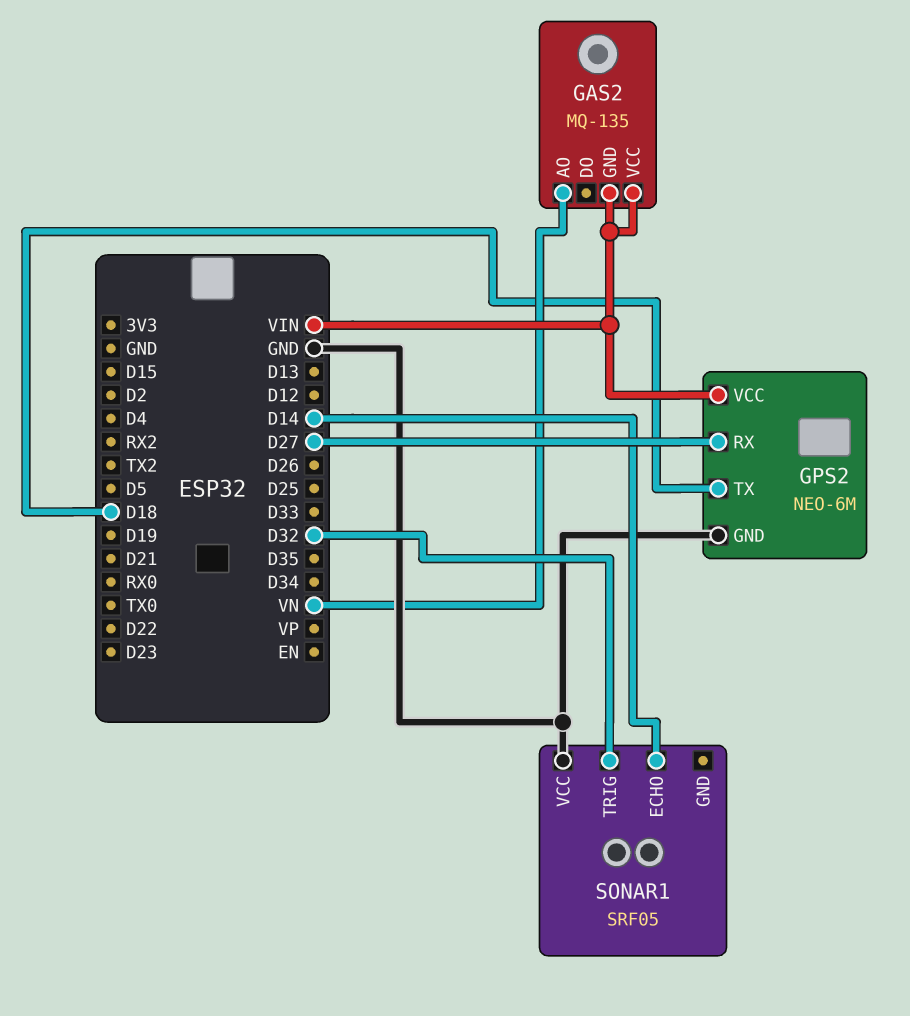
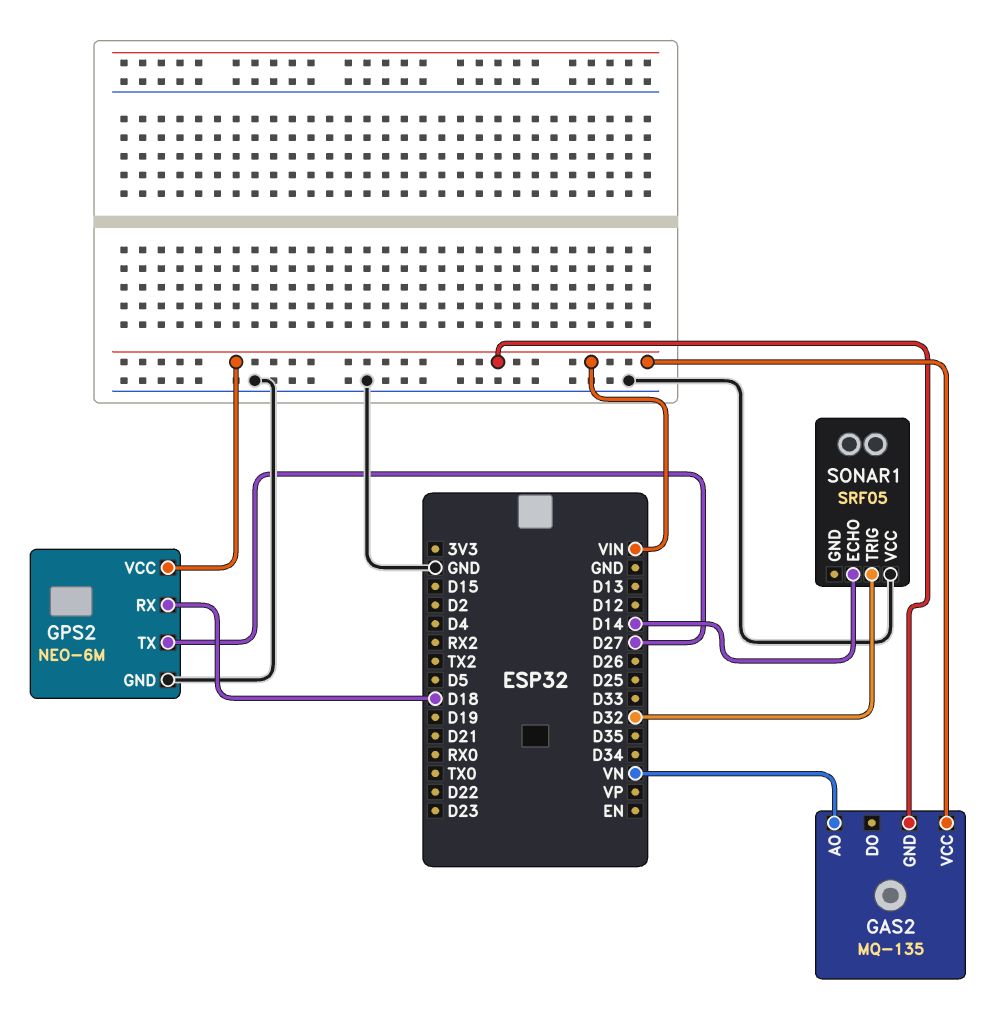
GPS2 pin RX: D27 -> D18
GPS2 pin TX: D18 -> D27

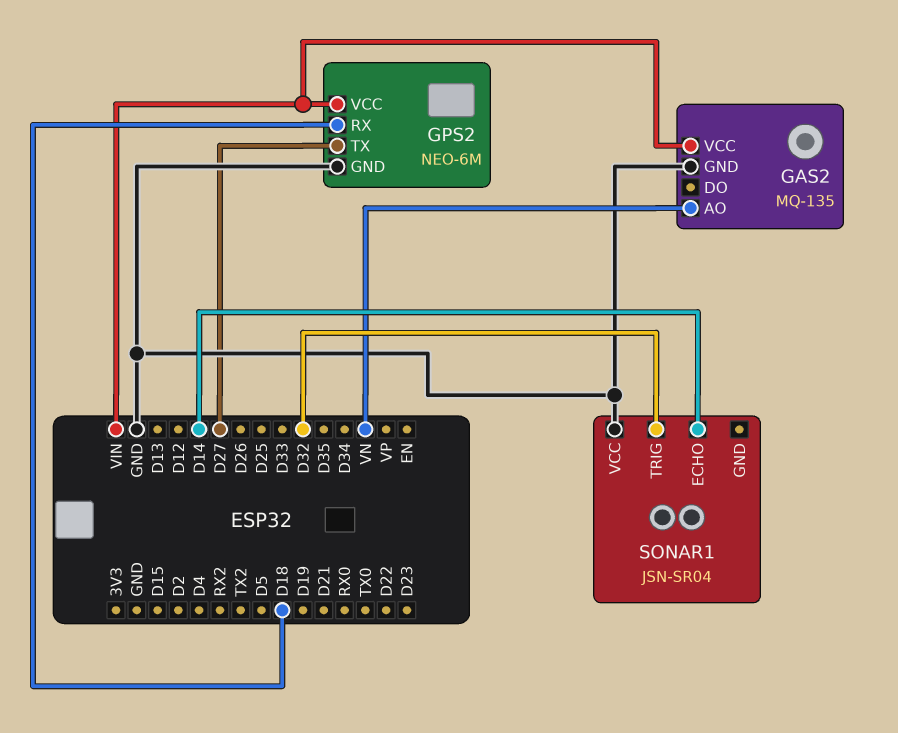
GAS2 pin GND: VIN -> GND
SONAR1: SRF05 -> JSN-SR04

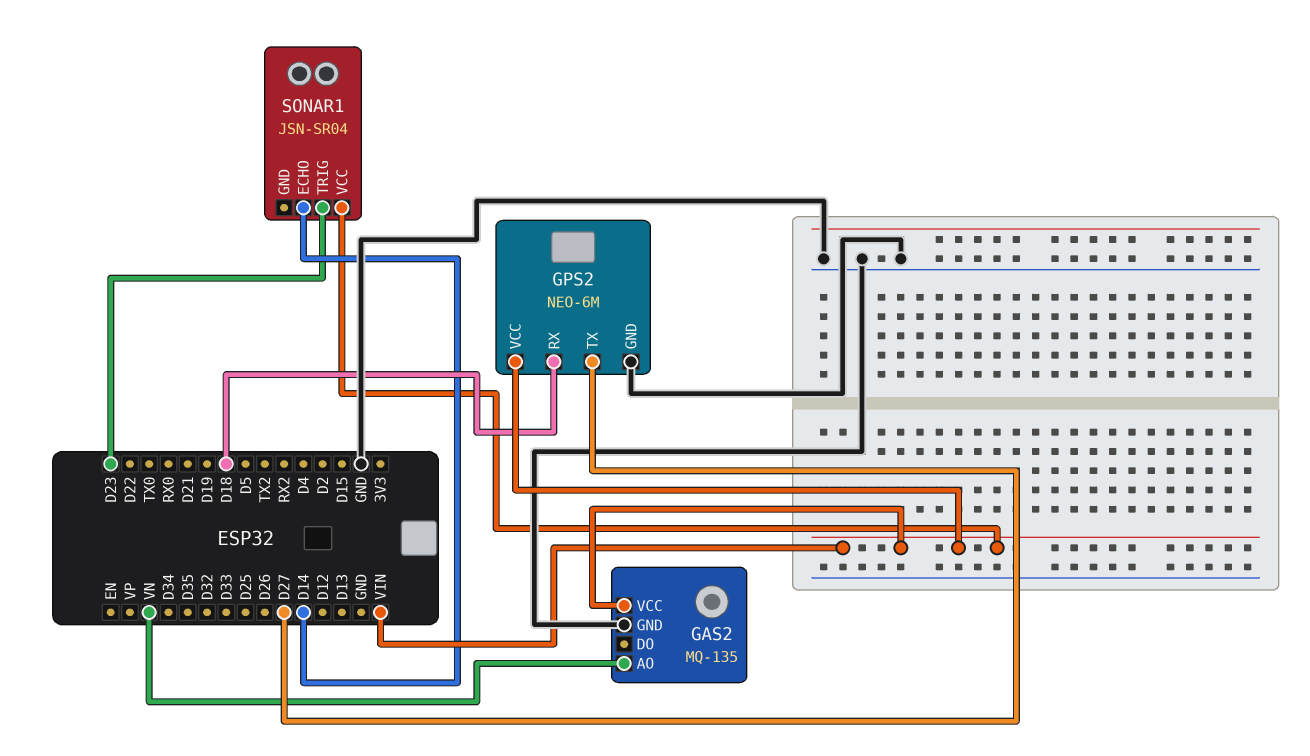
SONAR1 pin TRIG: D32 -> D23
SONAR1 pin VCC: GND -> VIN

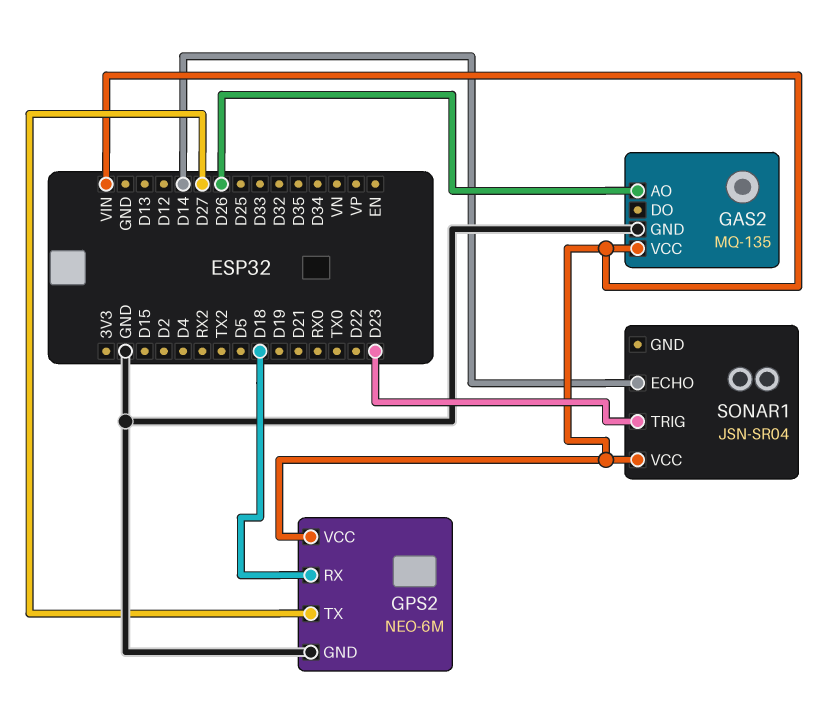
GAS2 pin AO: VN -> D26

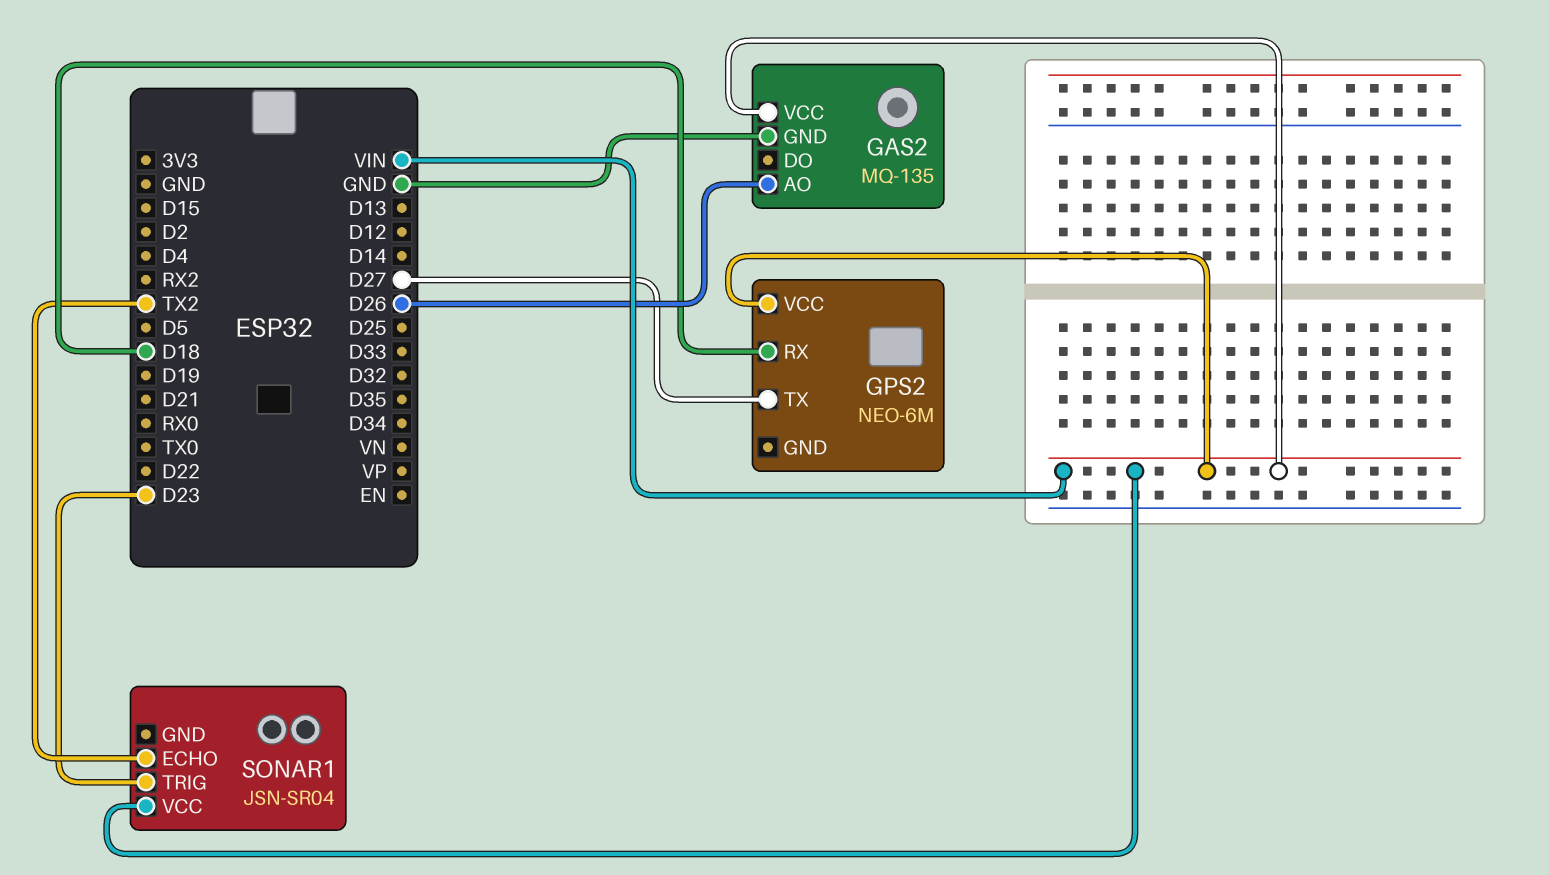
GPS2 pin GND: GND -> none
SONAR1 pin ECHO: D14 -> TX2

